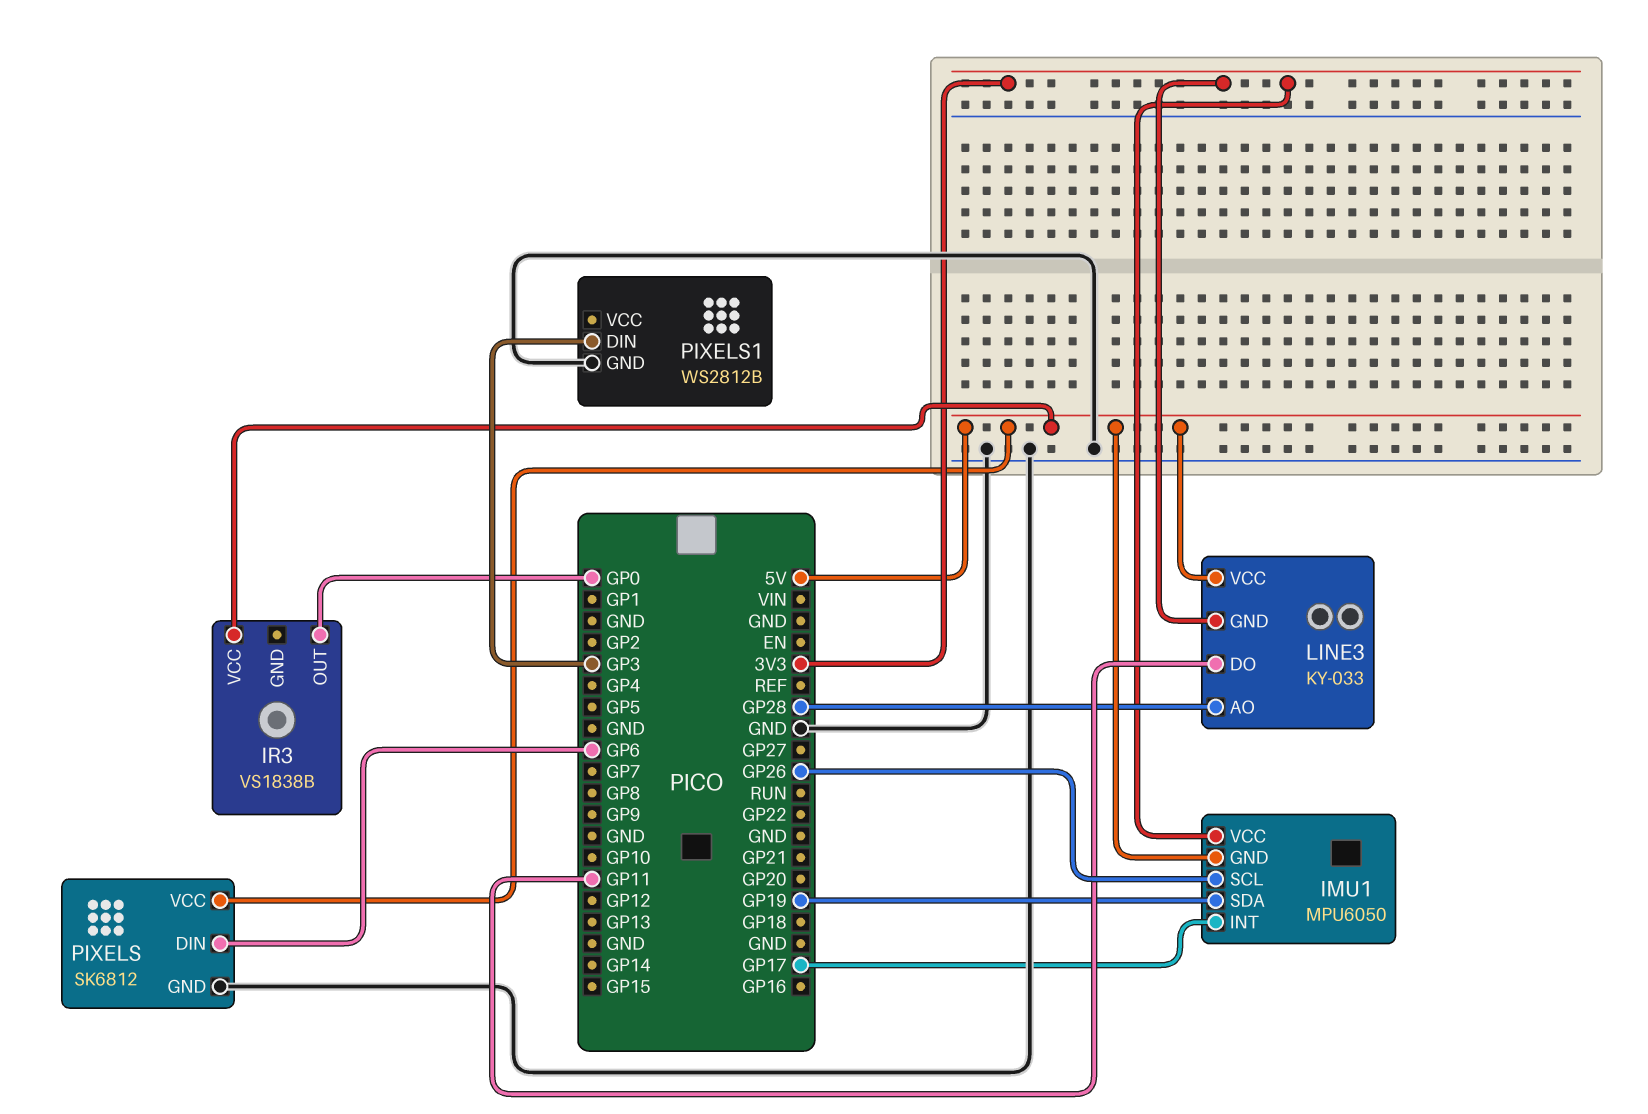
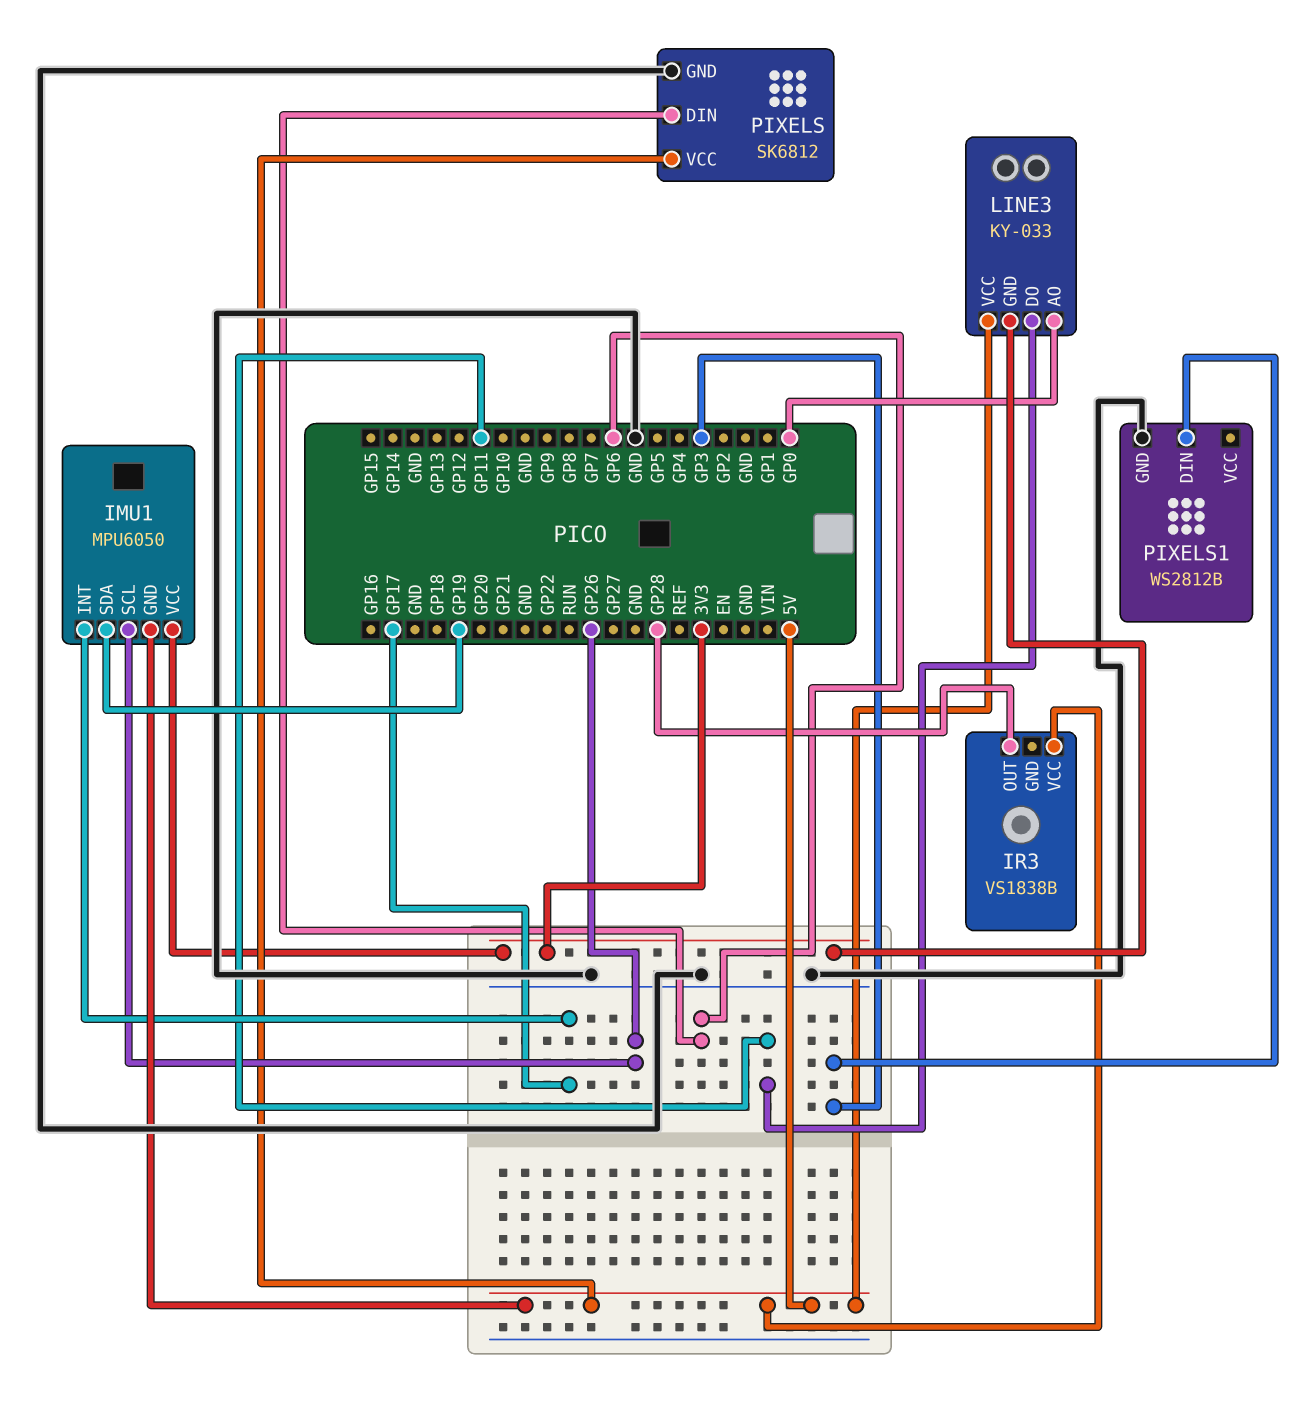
IR3 pin OUT: GP0 -> GP28
LINE3 pin AO: GP28 -> GP0

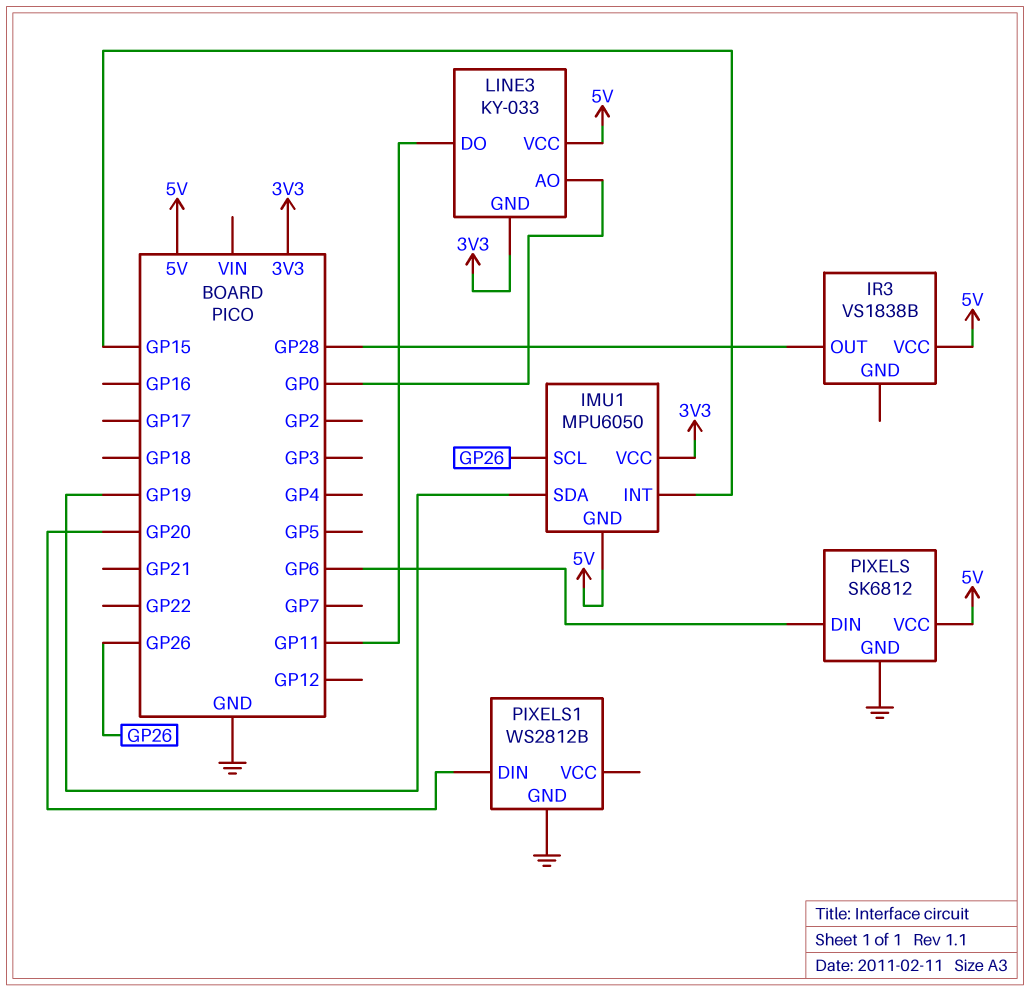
IMU1 pin INT: GP17 -> GP15
PIXELS1 pin DIN: GP3 -> GP20

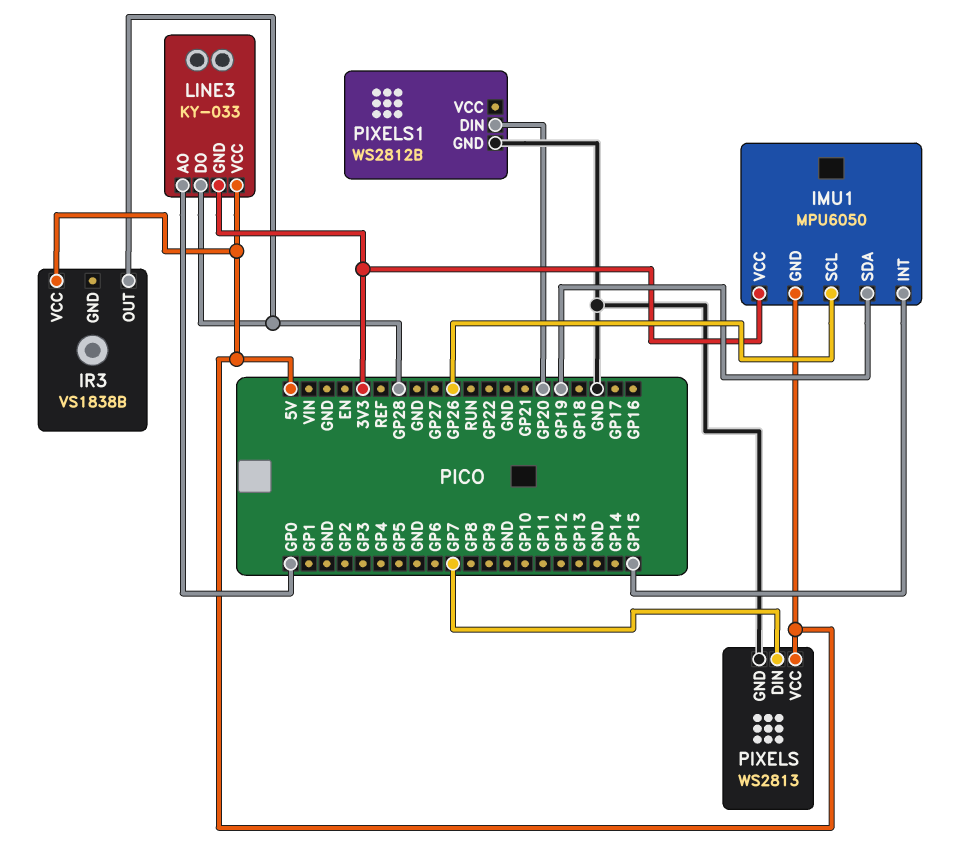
LINE3 pin DO: GP11 -> GP28
PIXELS: SK6812 -> WS2813
PIXELS pin DIN: GP6 -> GP7

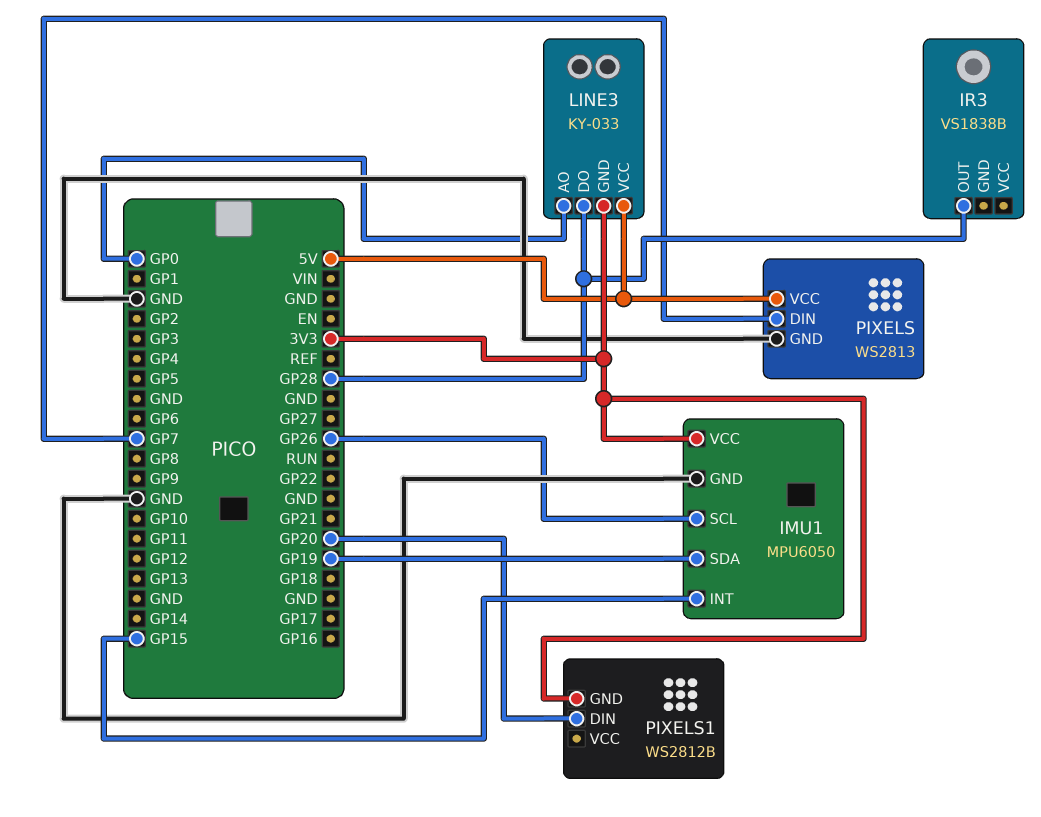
IMU1 pin GND: 5V -> GND
IR3 pin VCC: 5V -> none
PIXELS1 pin GND: GND -> 3V3

